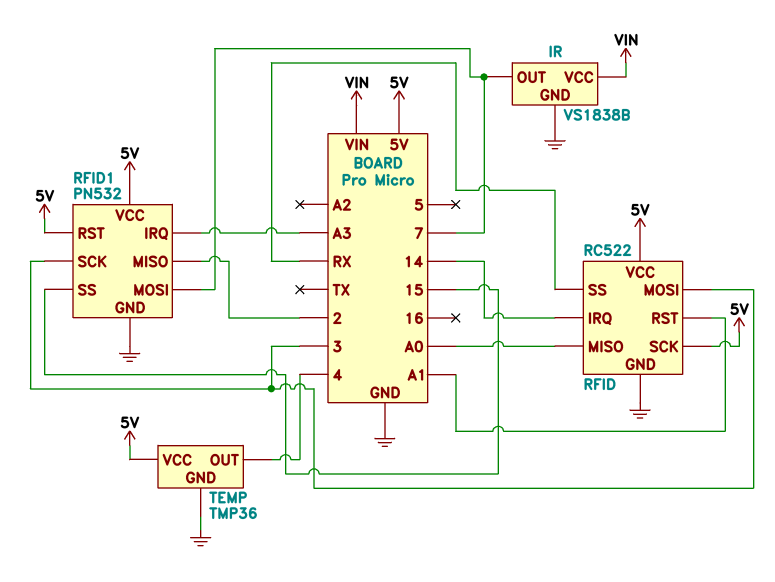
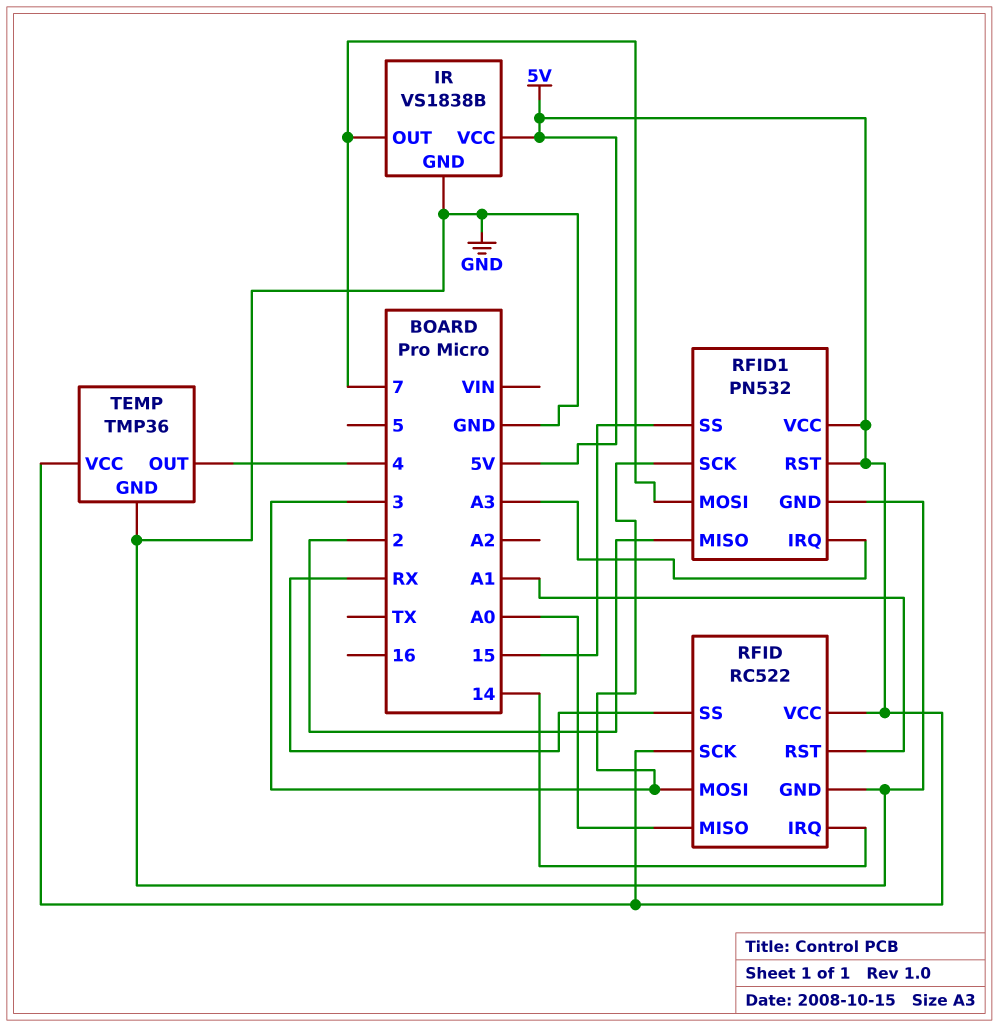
IR pin VCC: VIN -> 5V

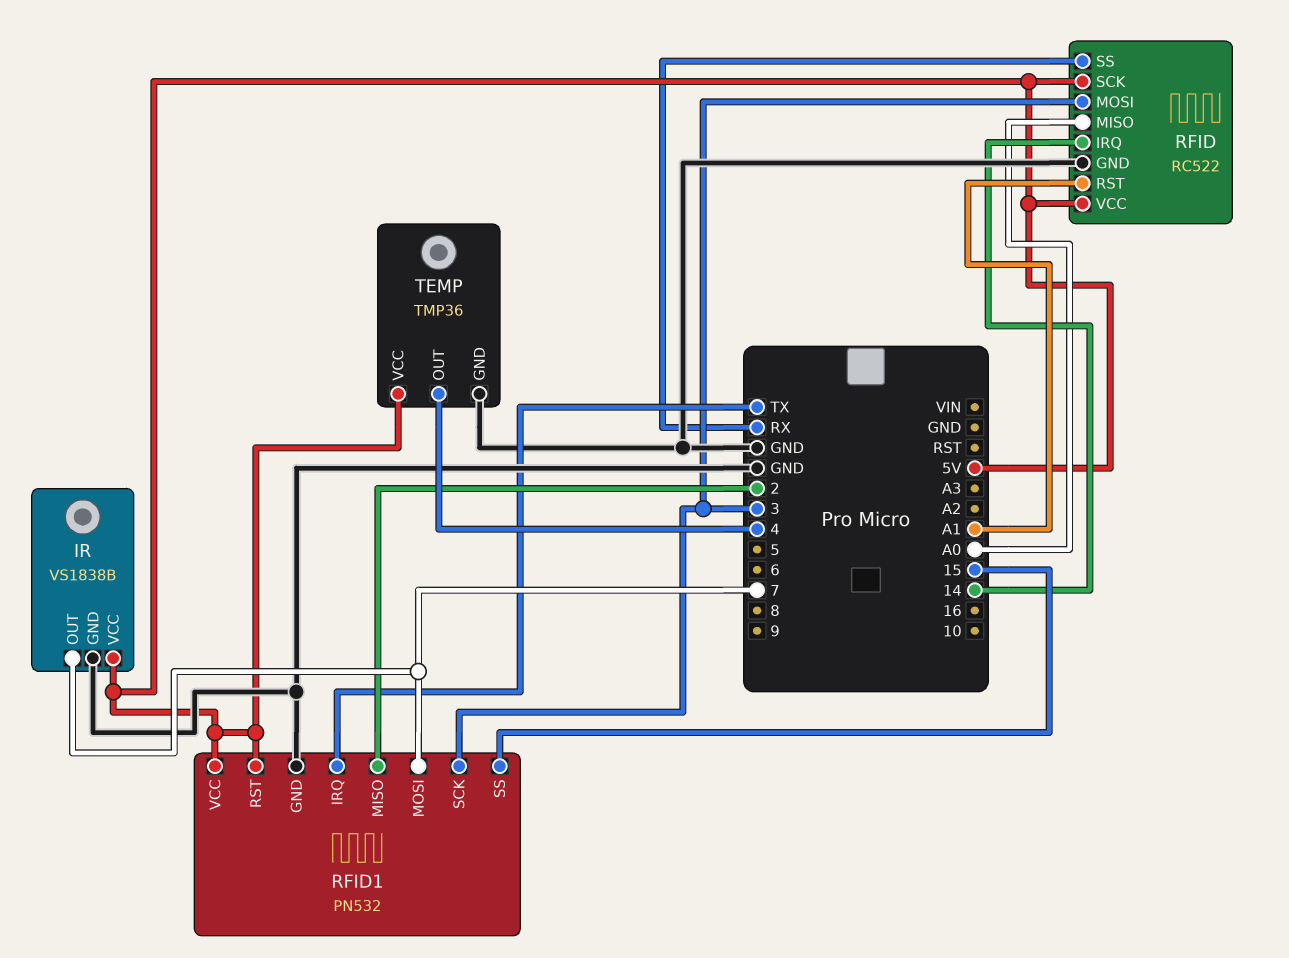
RFID1 pin IRQ: A3 -> TX

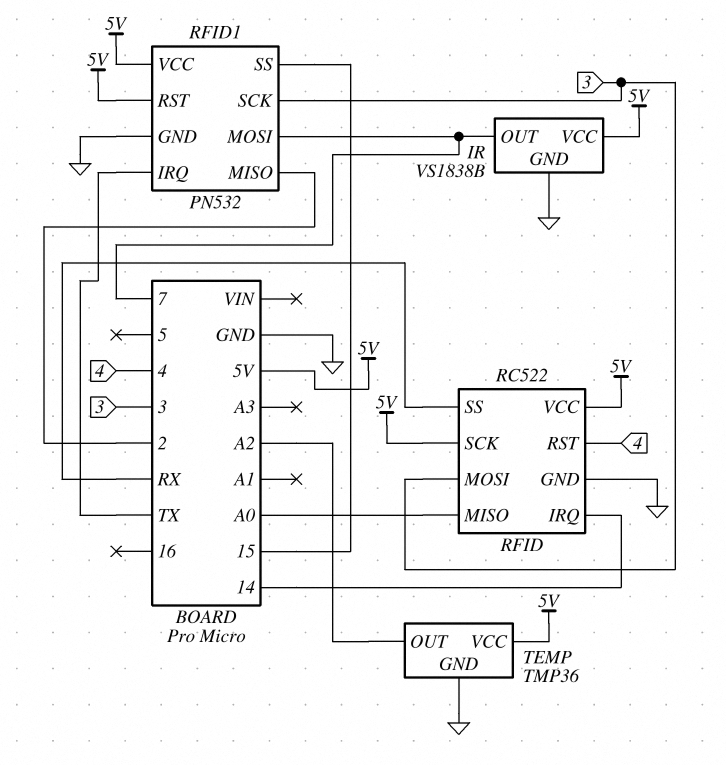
RFID pin RST: A1 -> 4
TEMP pin OUT: 4 -> A2

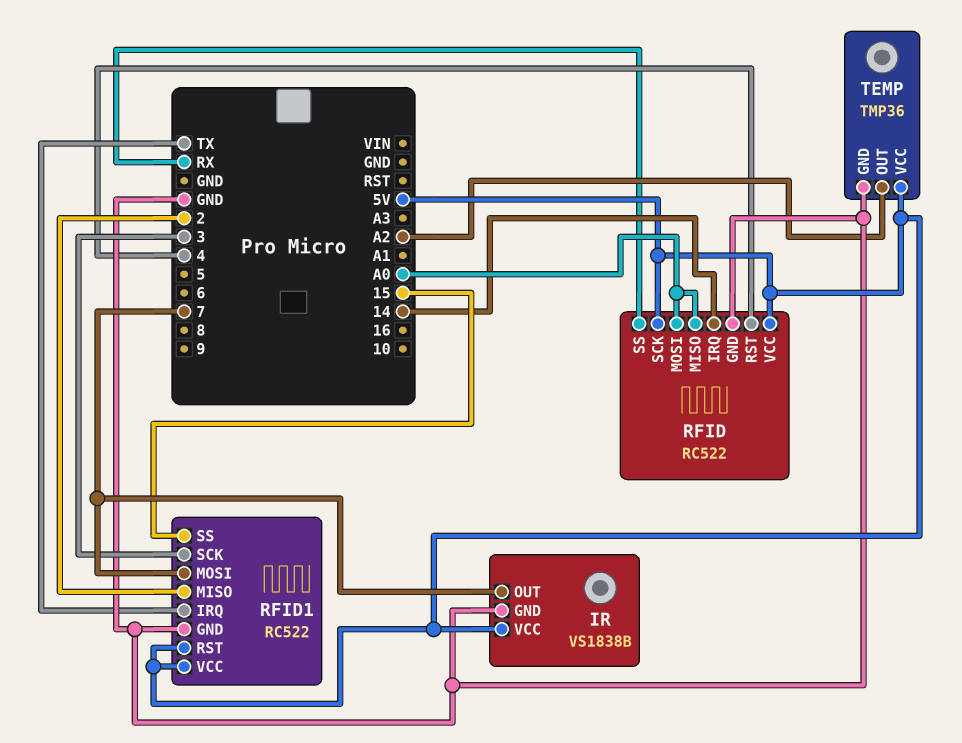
RFID pin MOSI: 3 -> A0
RFID1: PN532 -> RC522

